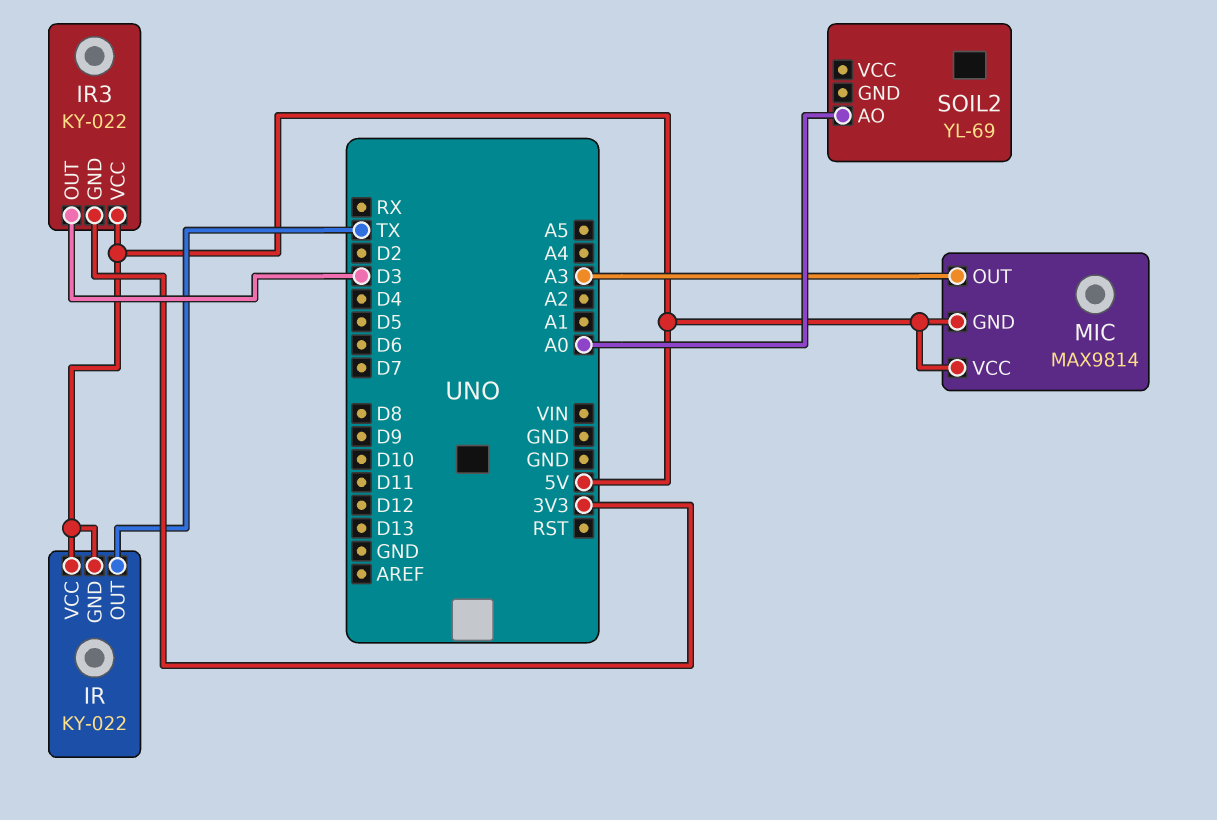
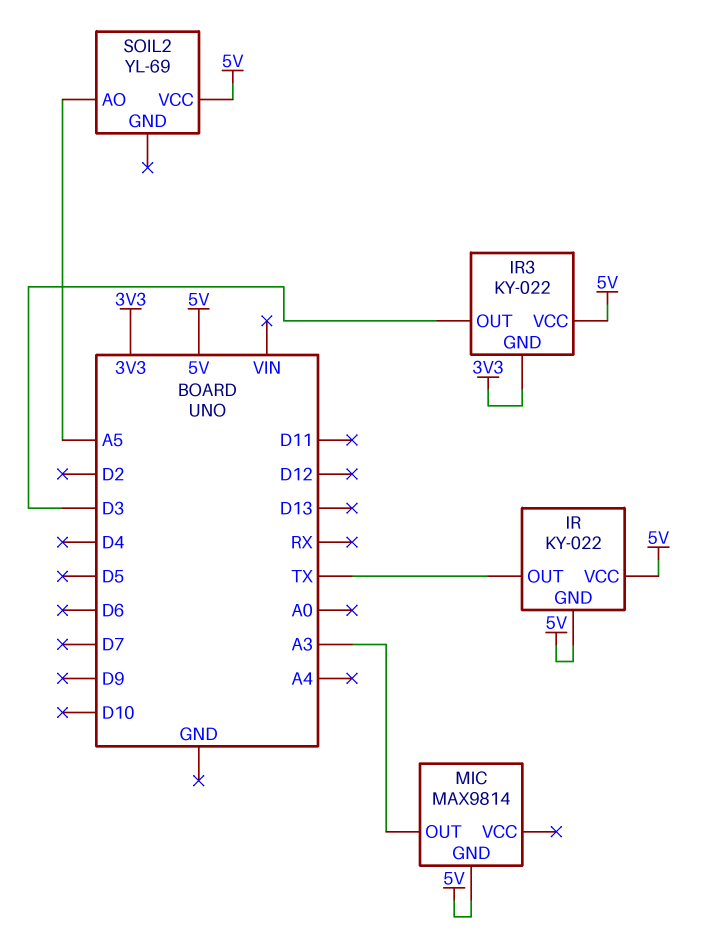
MIC pin VCC: 5V -> none
SOIL2 pin AO: A0 -> A5
SOIL2 pin VCC: none -> 5V

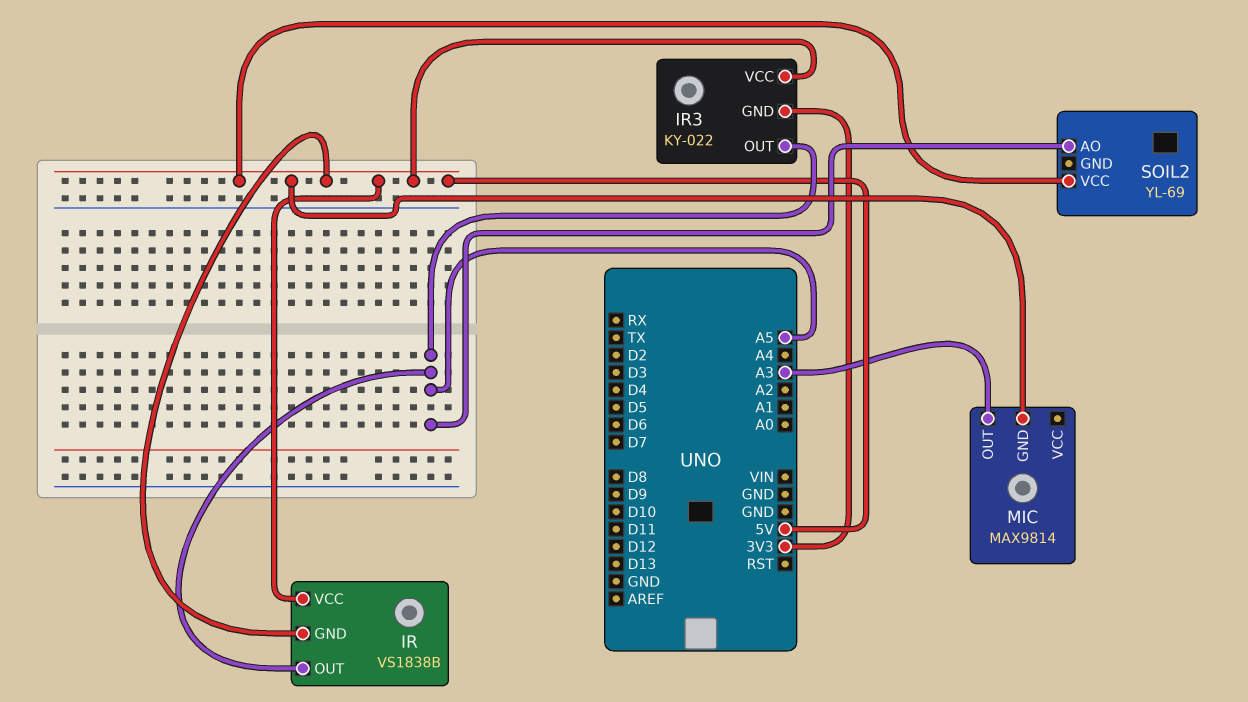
IR: KY-022 -> VS1838B
IR pin OUT: TX -> A5
IR3 pin OUT: D3 -> A5

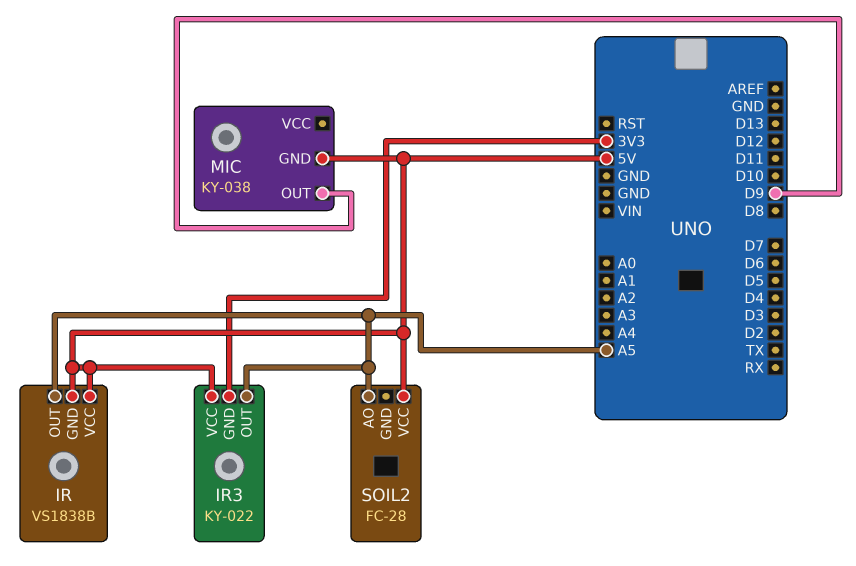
MIC: MAX9814 -> KY-038
MIC pin OUT: A3 -> D9
SOIL2: YL-69 -> FC-28

